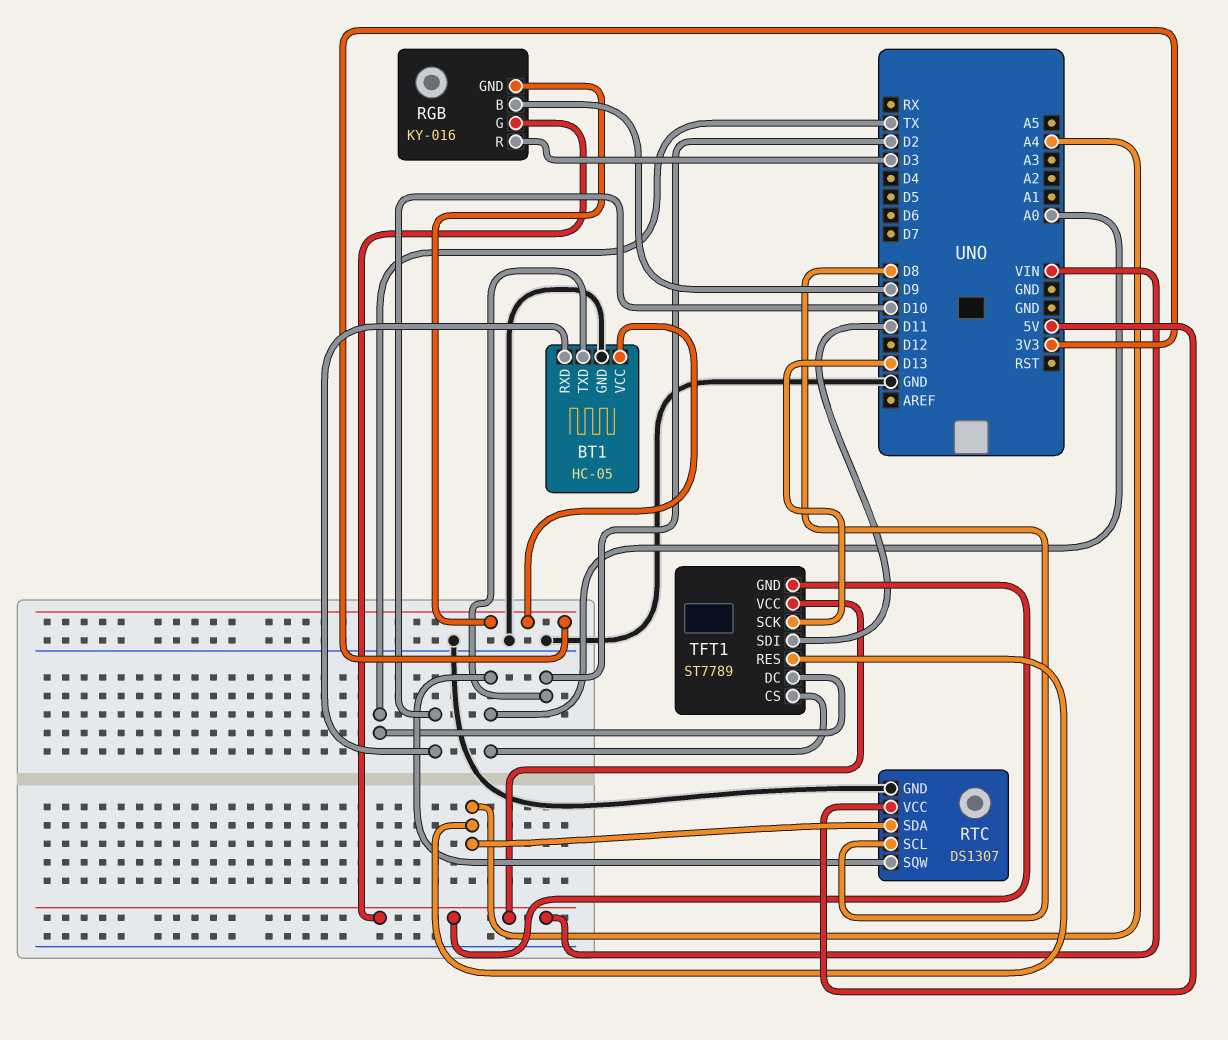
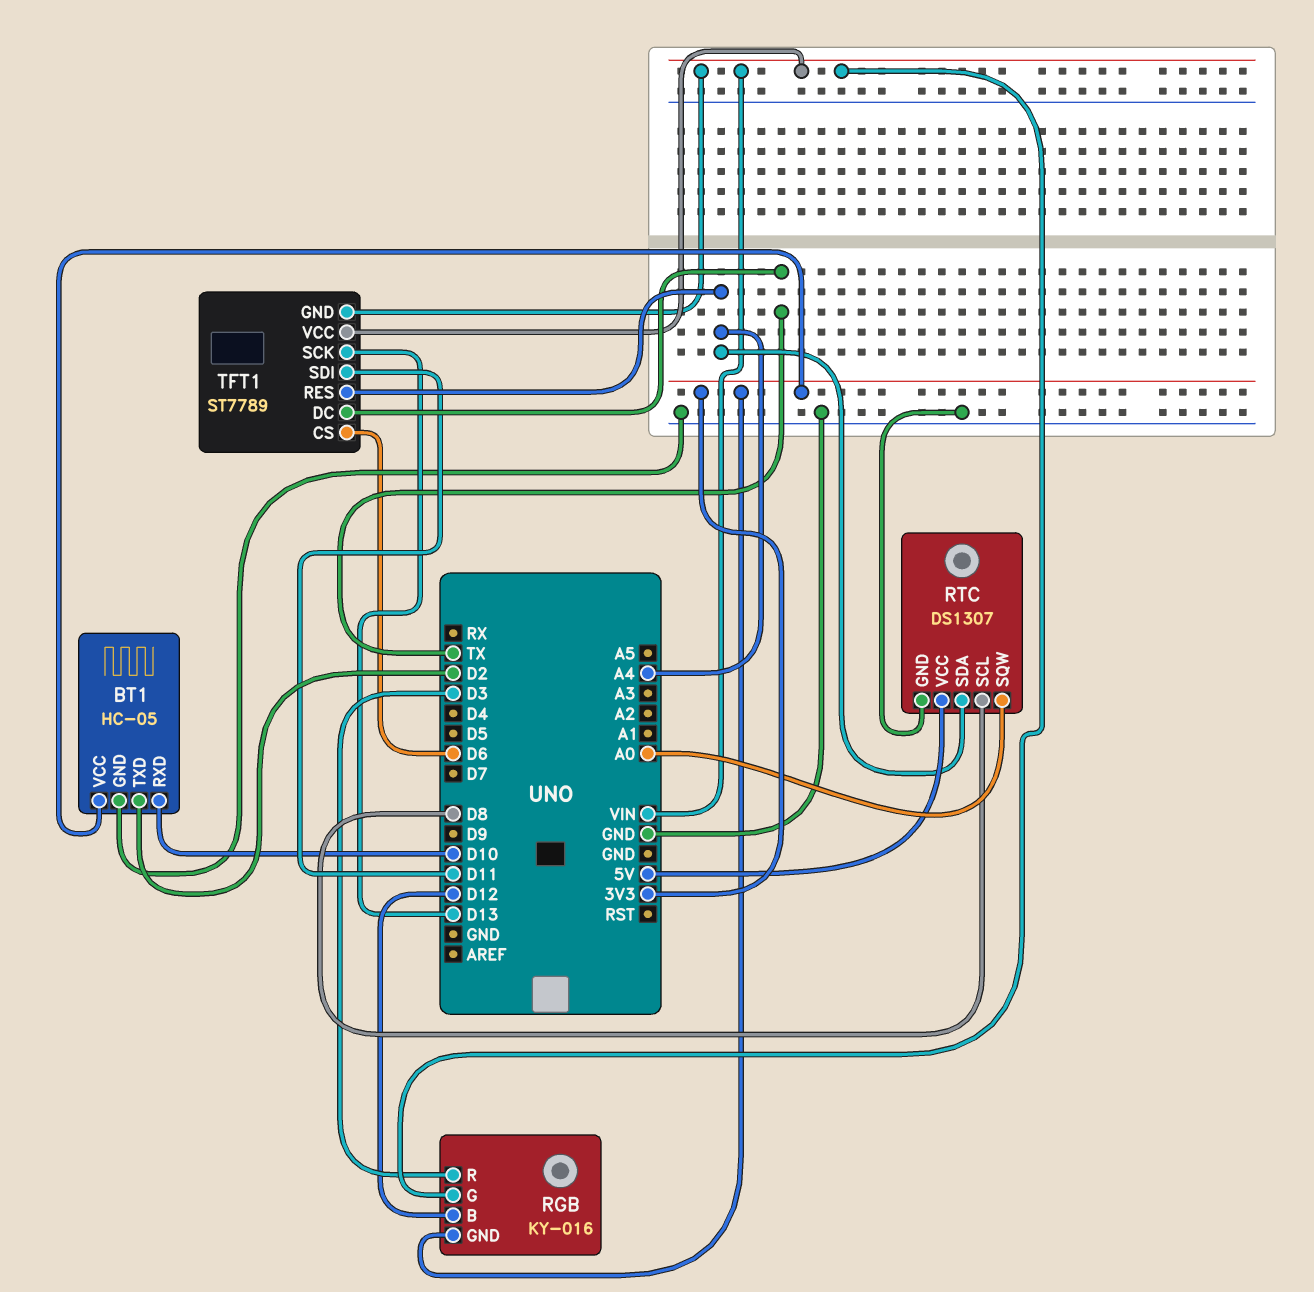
RGB pin B: D9 -> D12
TFT1 pin CS: A0 -> D6

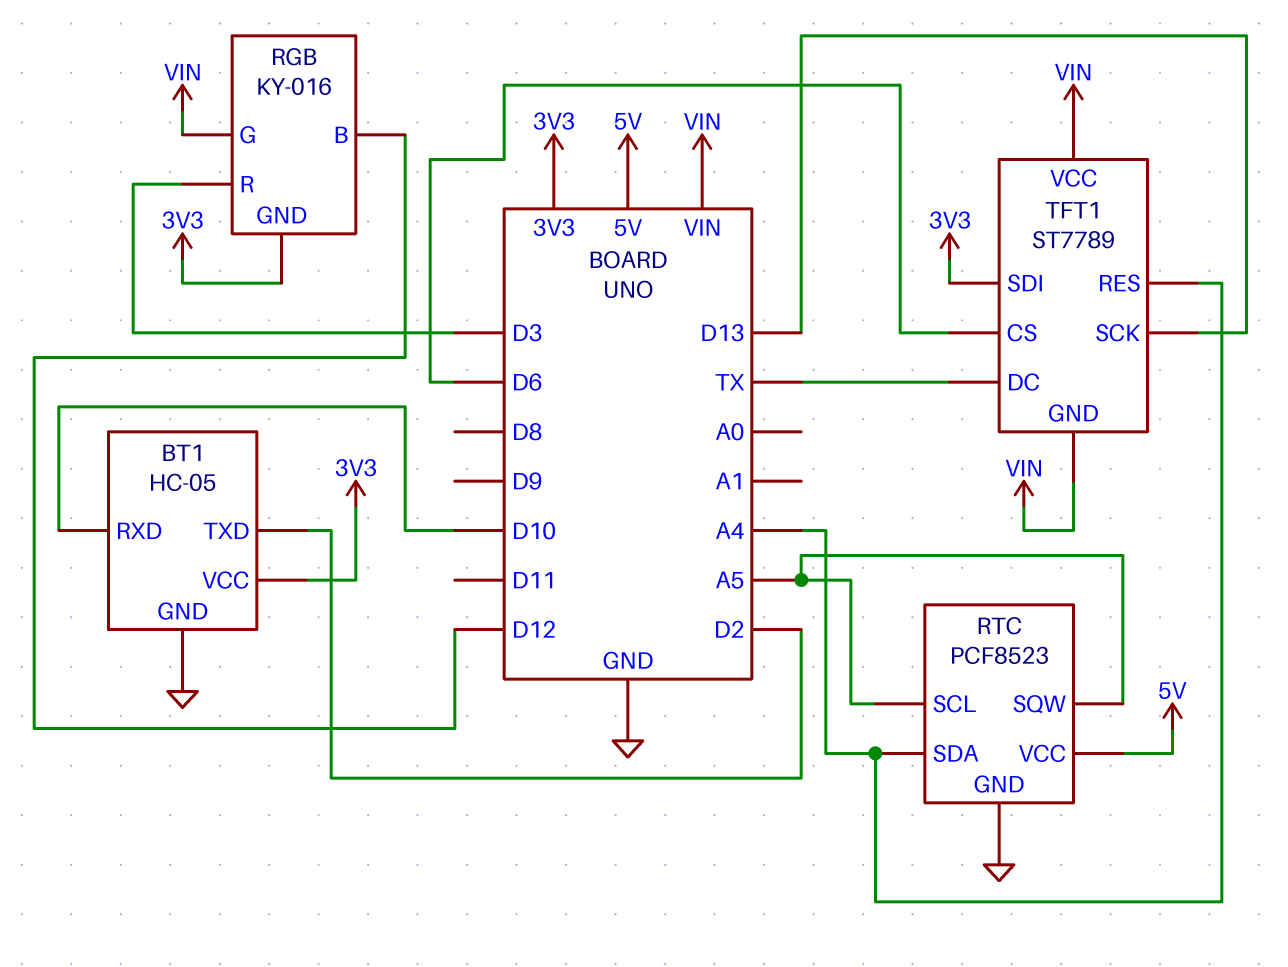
RTC: DS1307 -> PCF8523
RTC pin SCL: D8 -> A5
RTC pin SQW: A0 -> A5
TFT1 pin SDI: D11 -> 3V3

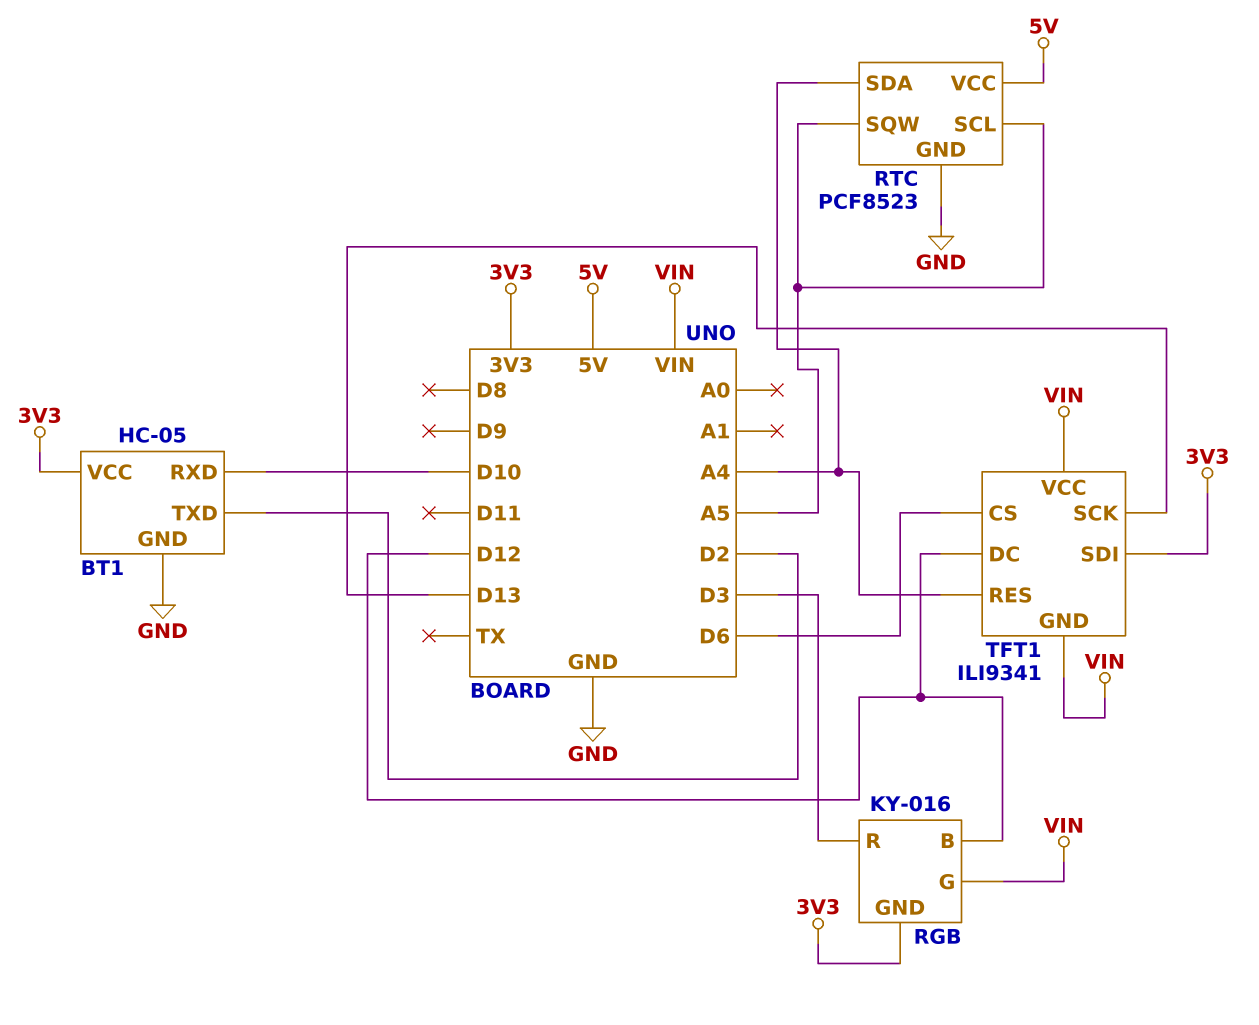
TFT1: ST7789 -> ILI9341
TFT1 pin DC: TX -> D12

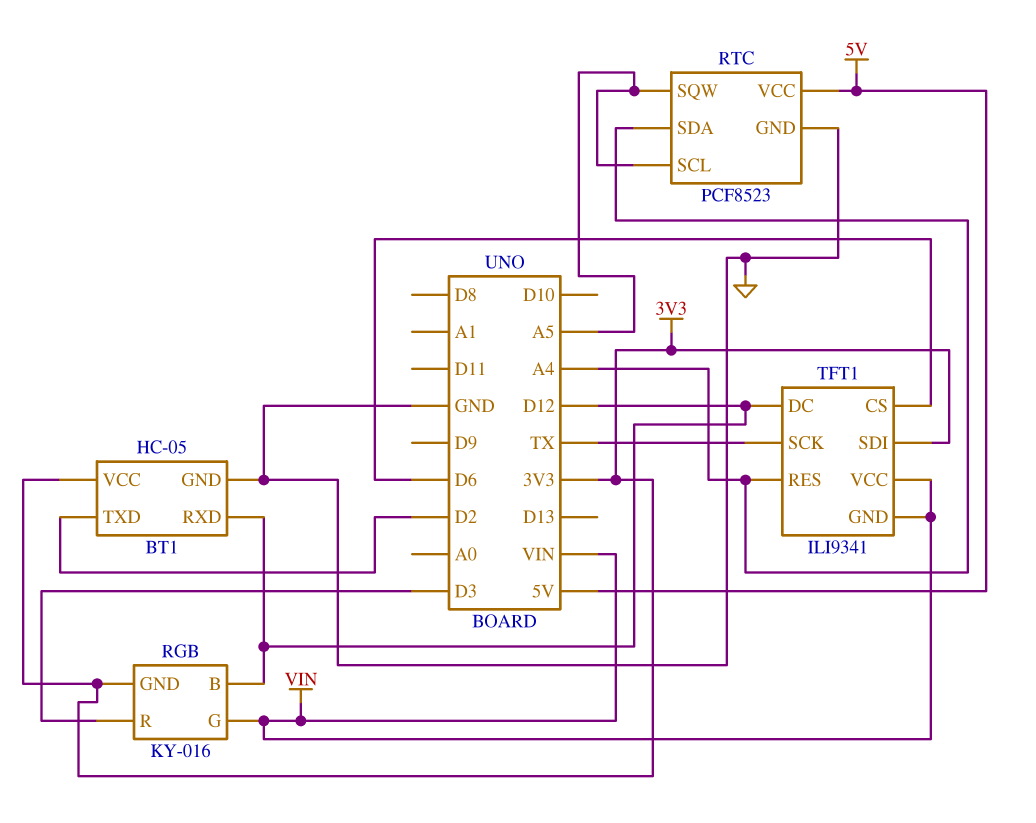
BT1 pin RXD: D10 -> D12
TFT1 pin SCK: D13 -> TX

